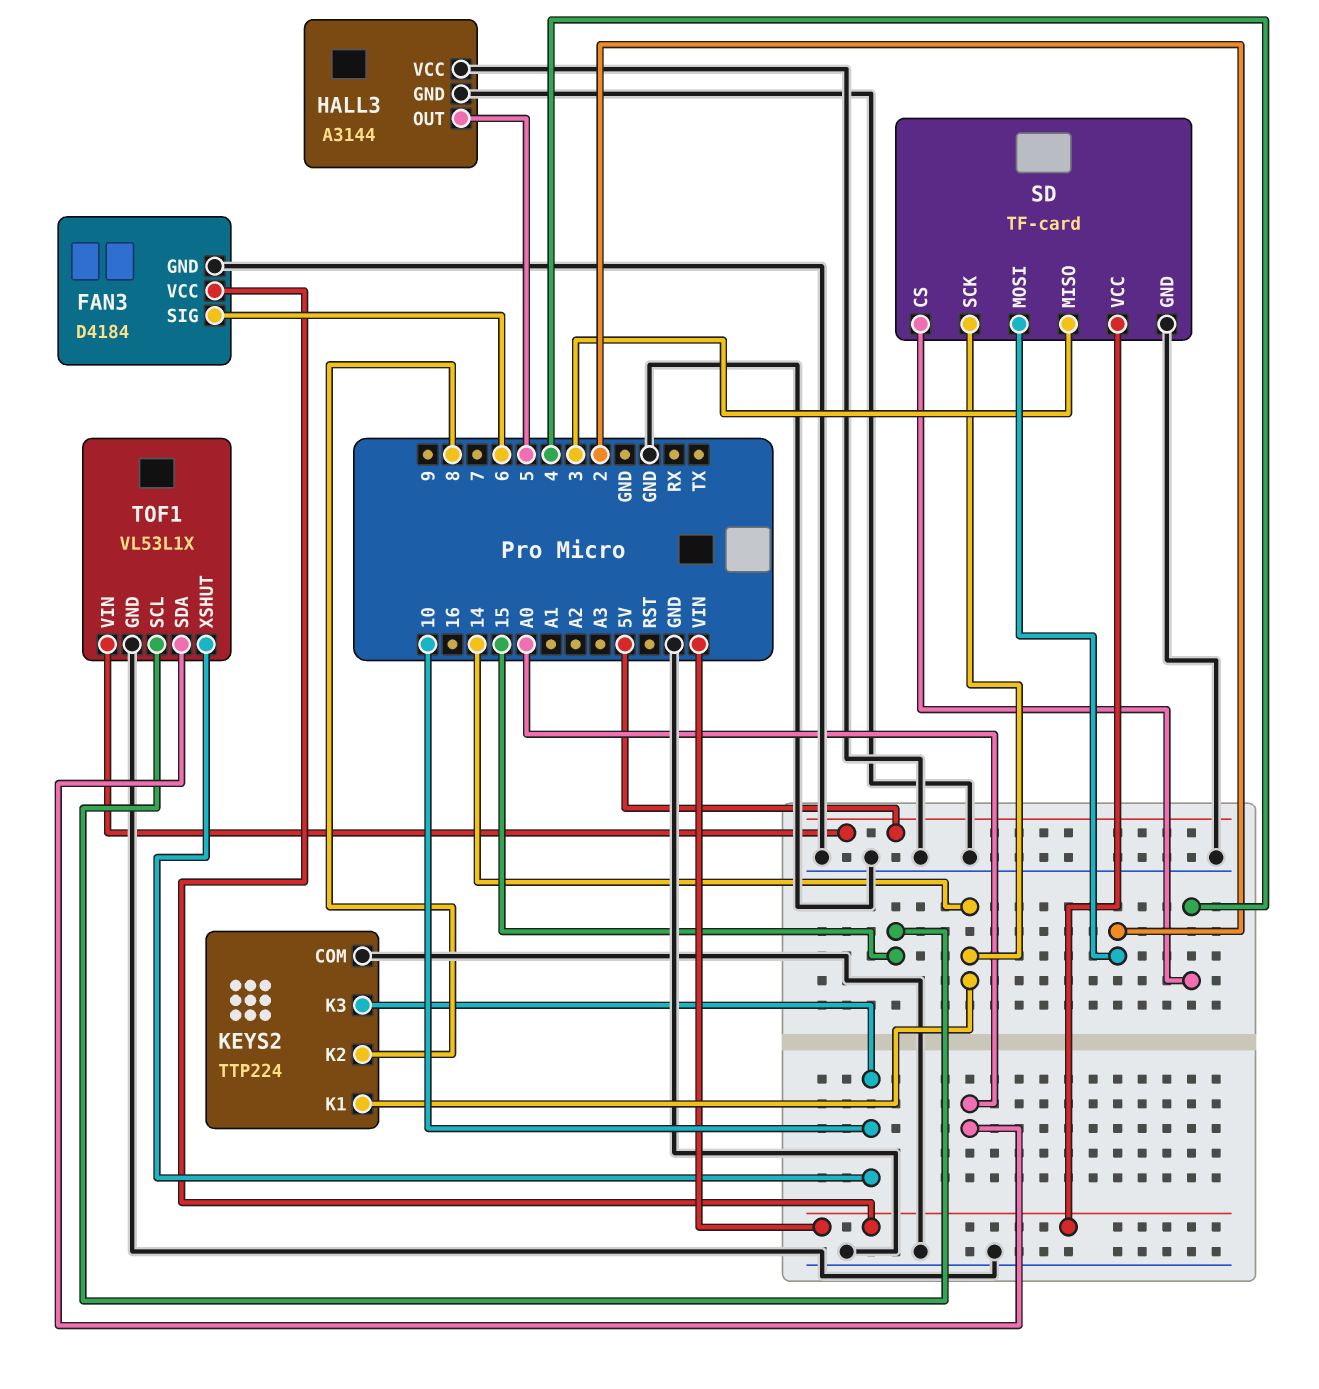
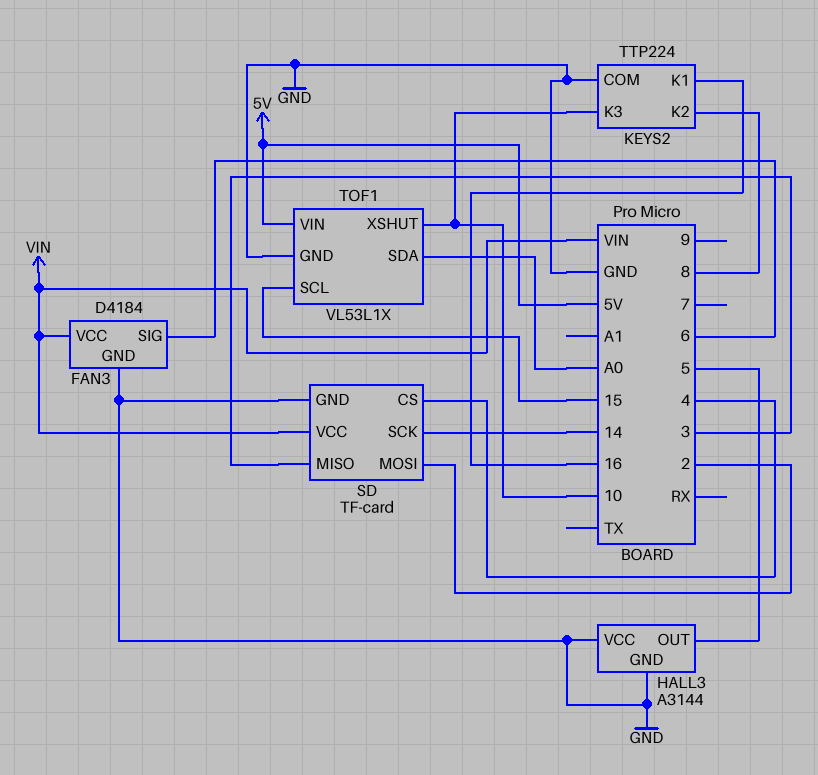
KEYS2 pin K1: 14 -> 16

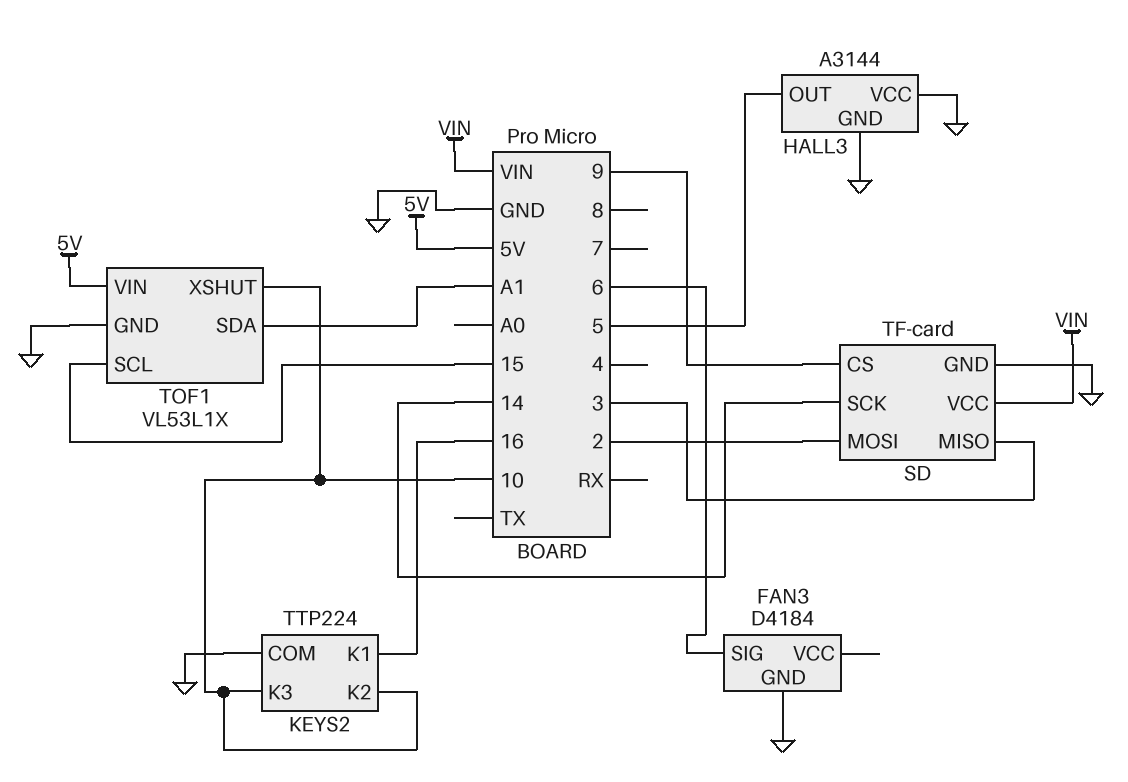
FAN3 pin VCC: VIN -> none
KEYS2 pin K2: 8 -> 10
SD pin CS: 4 -> 9
TOF1 pin SDA: A0 -> A1

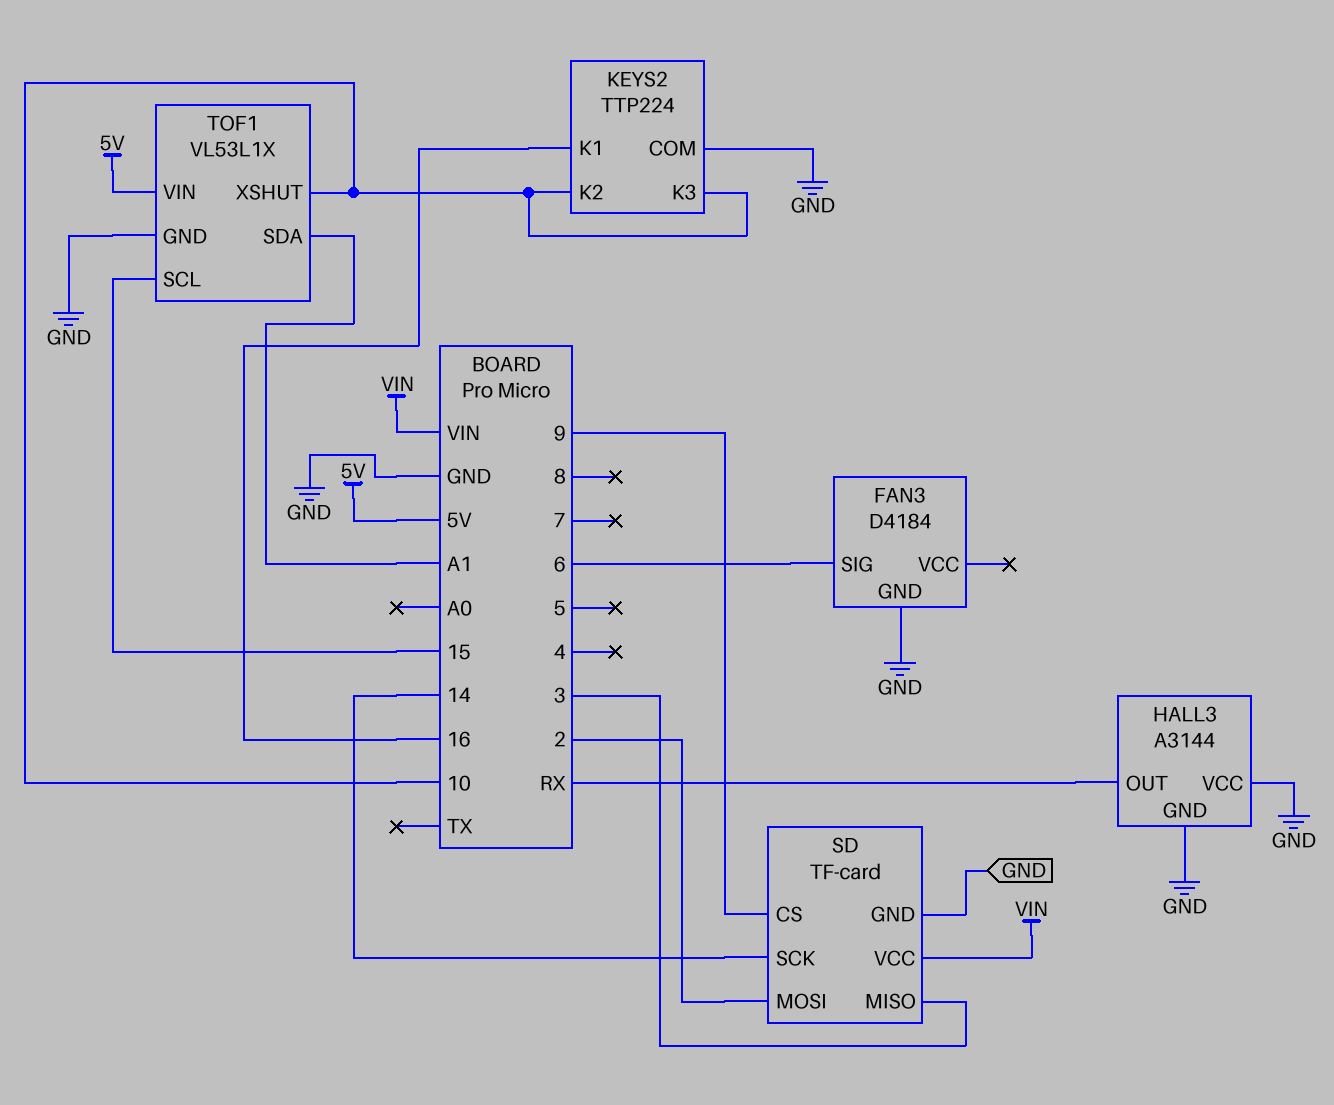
HALL3 pin OUT: 5 -> RX

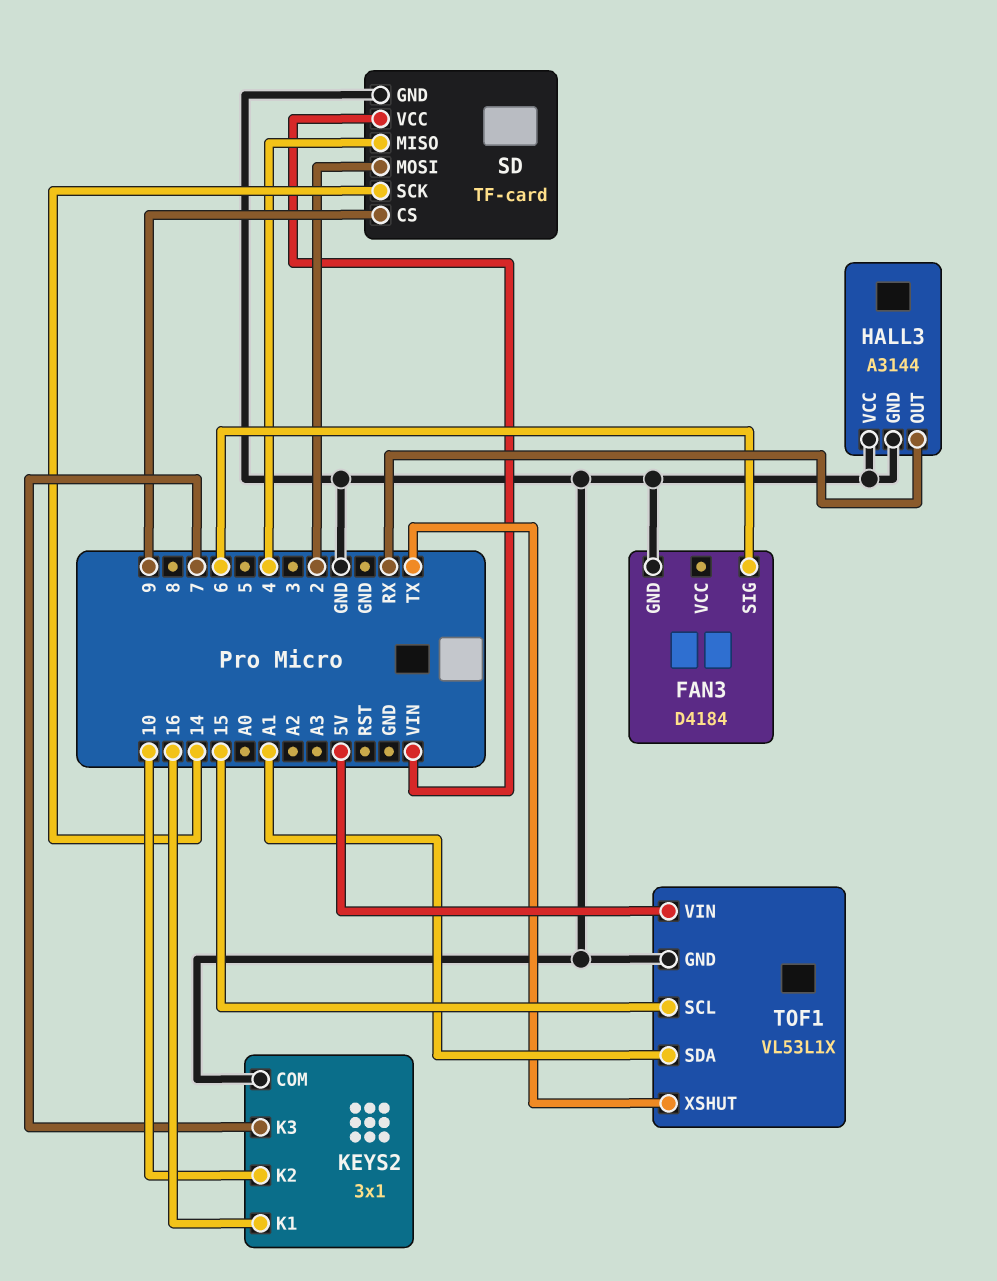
KEYS2: TTP224 -> 3x1
KEYS2 pin K3: 10 -> 7
SD pin MISO: 3 -> 4
TOF1 pin XSHUT: 10 -> TX

